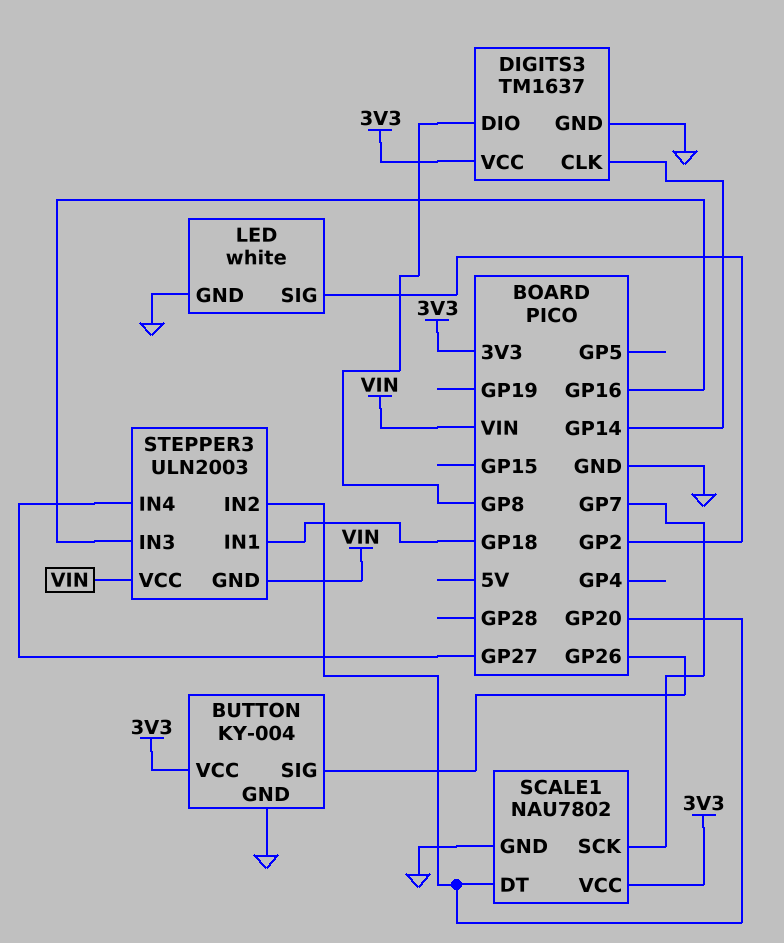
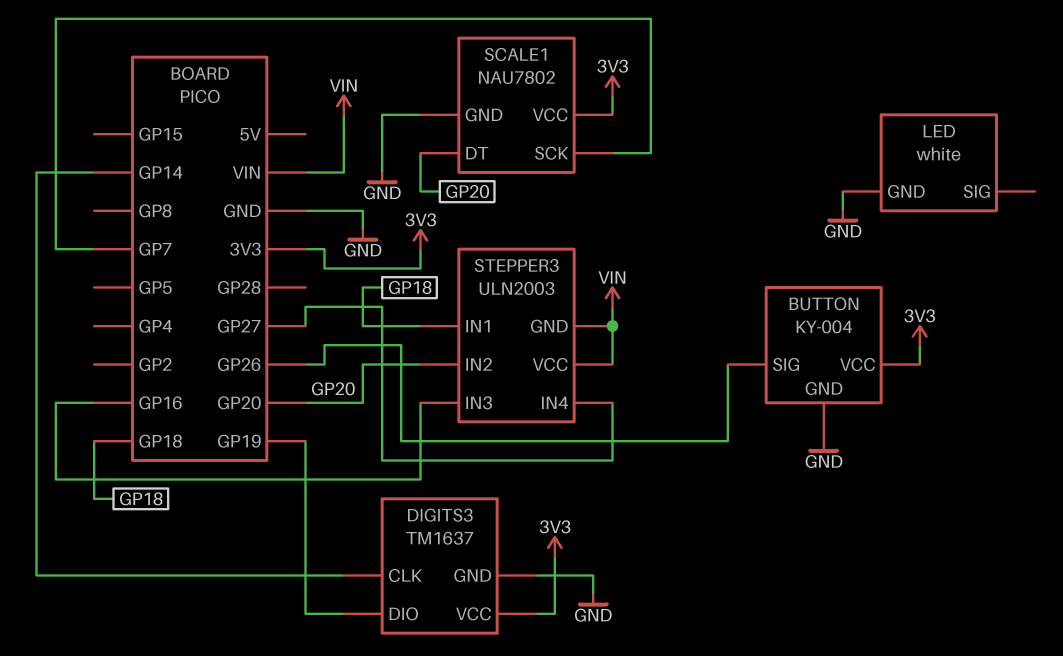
DIGITS3 pin DIO: GP8 -> GP19
LED pin SIG: GP2 -> none

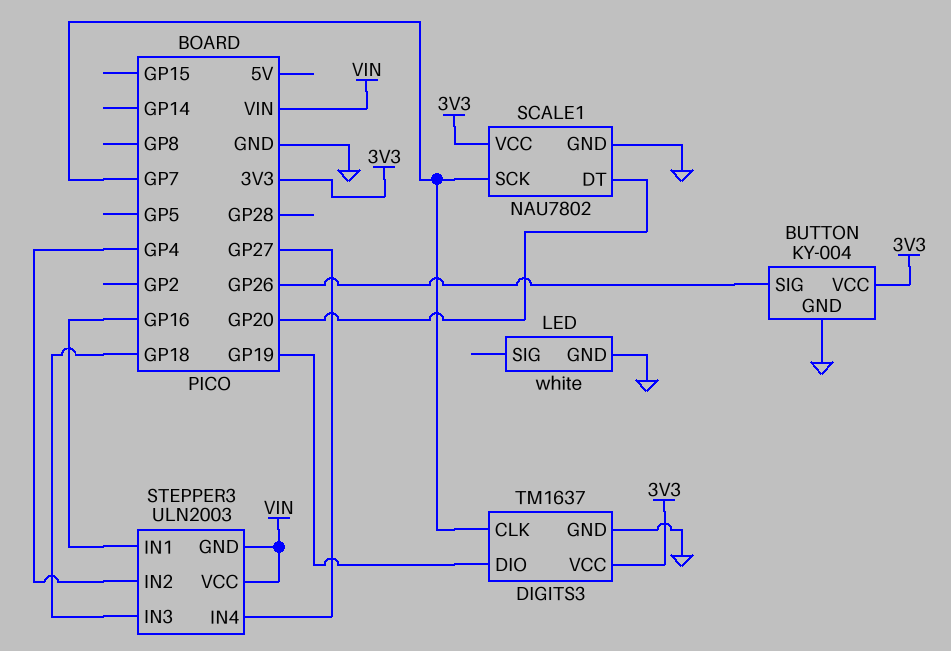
DIGITS3 pin CLK: GP14 -> GP7
STEPPER3 pin IN1: GP18 -> GP16
STEPPER3 pin IN2: GP20 -> GP4
STEPPER3 pin IN3: GP16 -> GP18

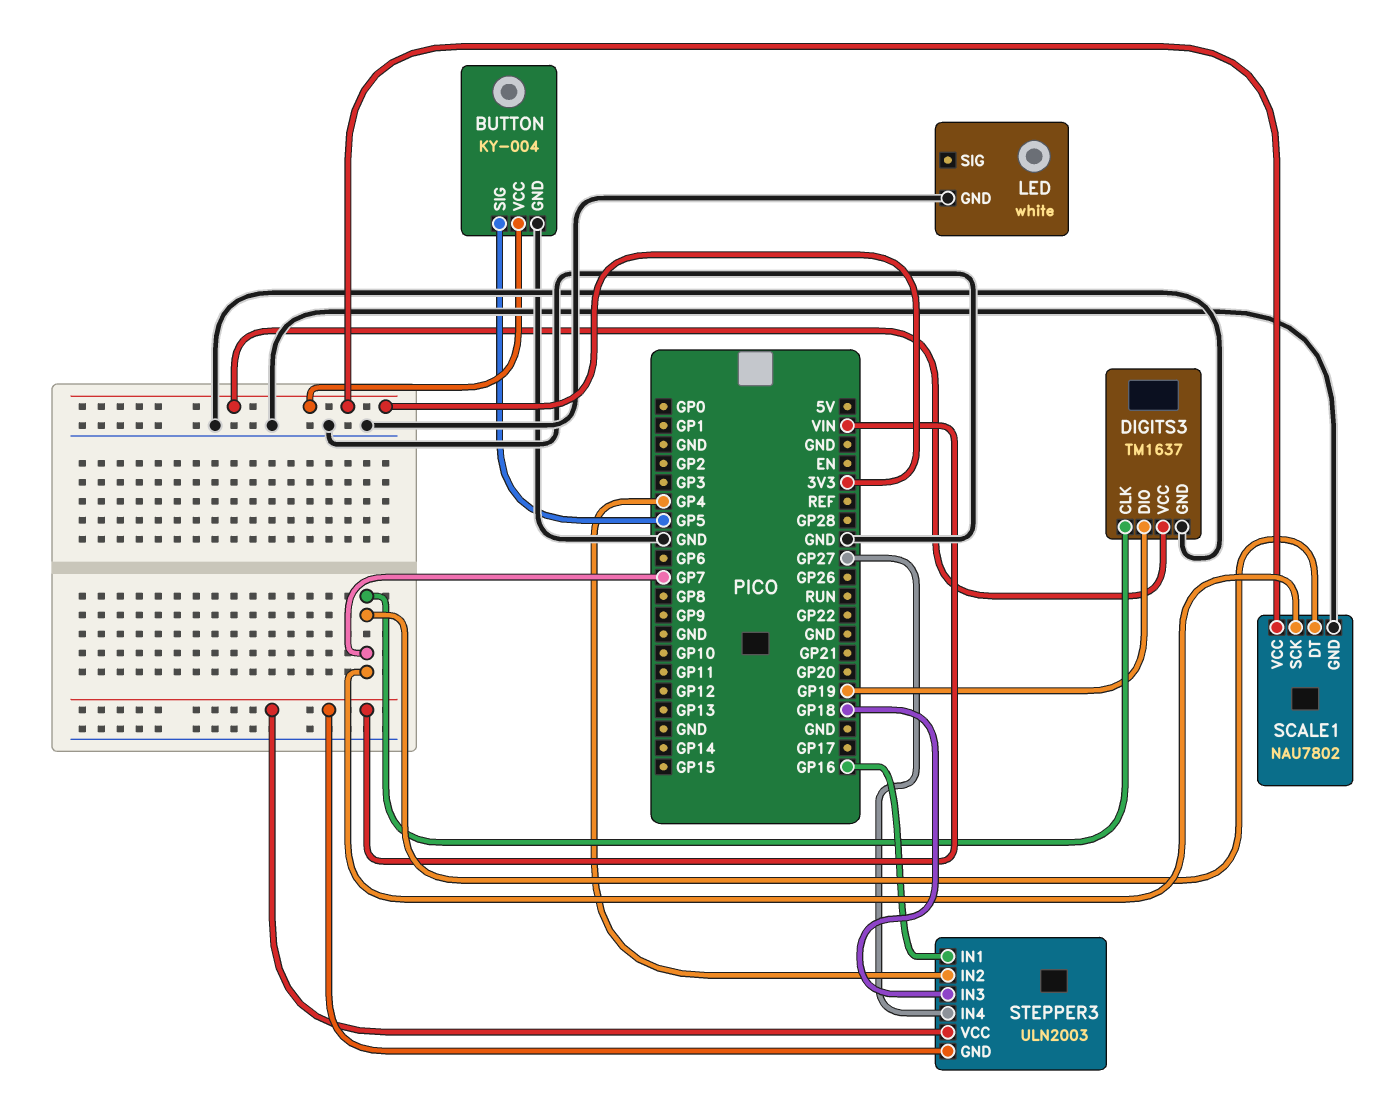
BUTTON pin SIG: GP26 -> GP5
SCALE1 pin DT: GP20 -> GP7

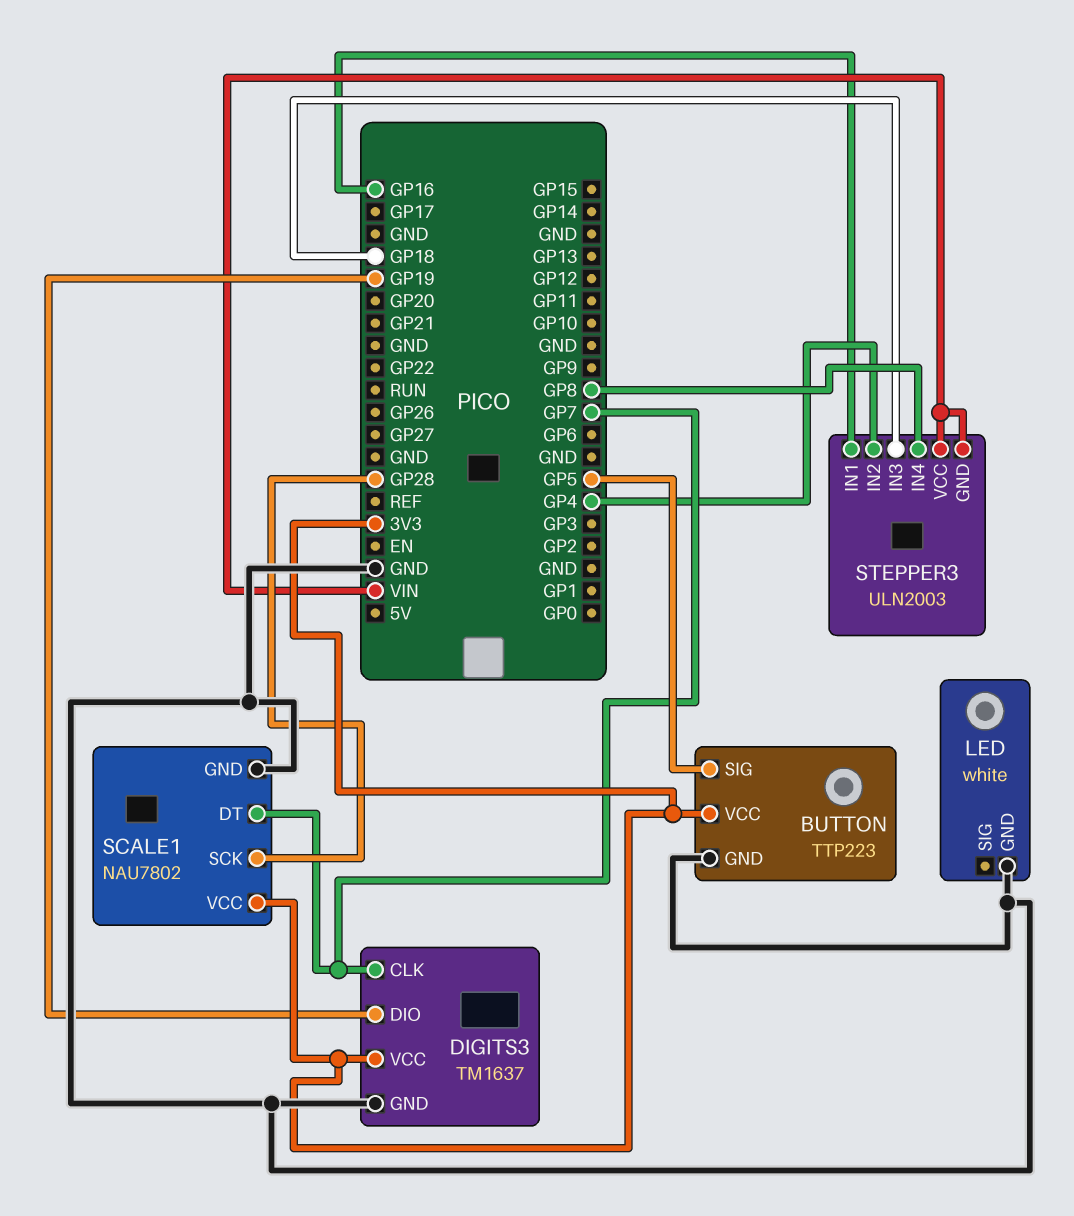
BUTTON: KY-004 -> TTP223
SCALE1 pin SCK: GP7 -> GP28
STEPPER3 pin IN4: GP27 -> GP8

